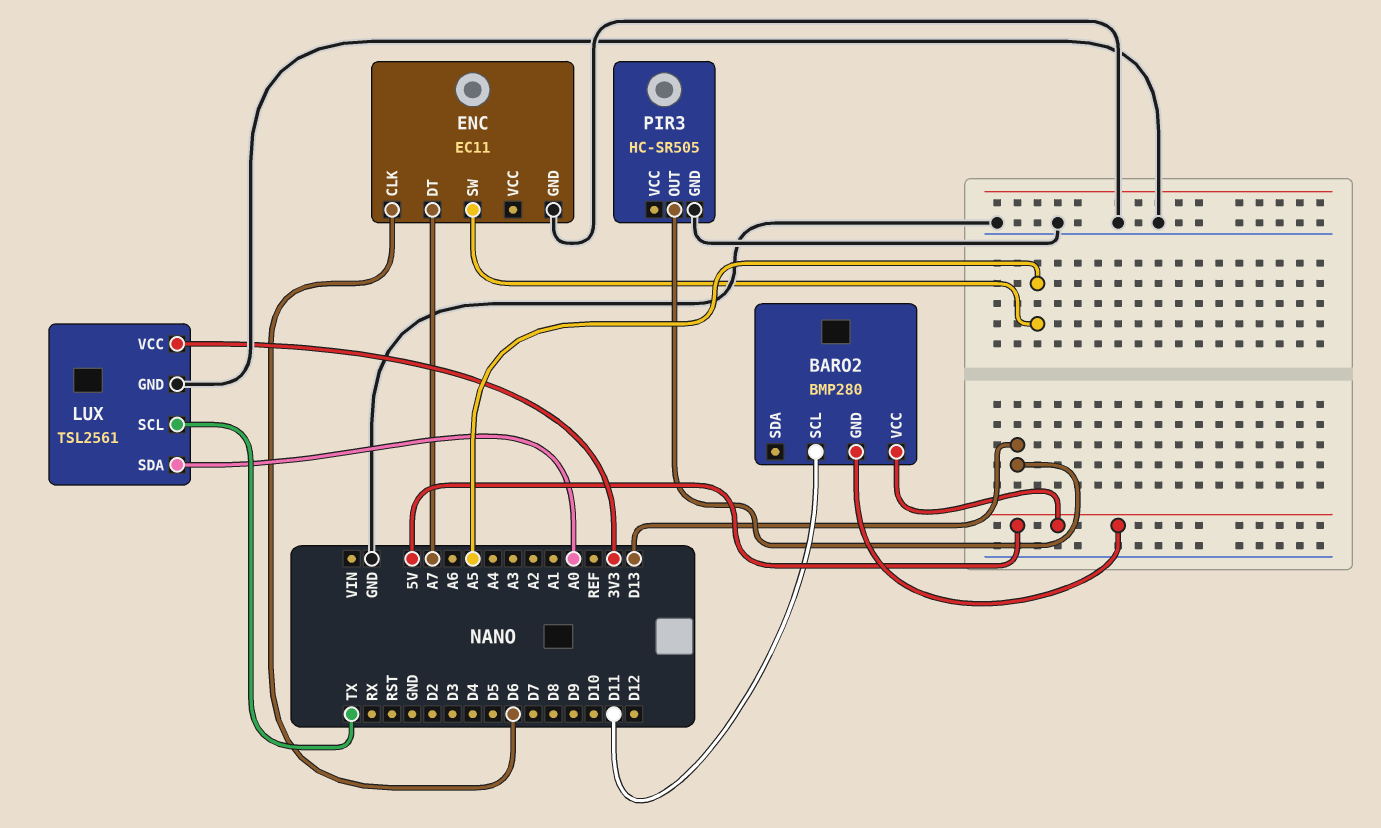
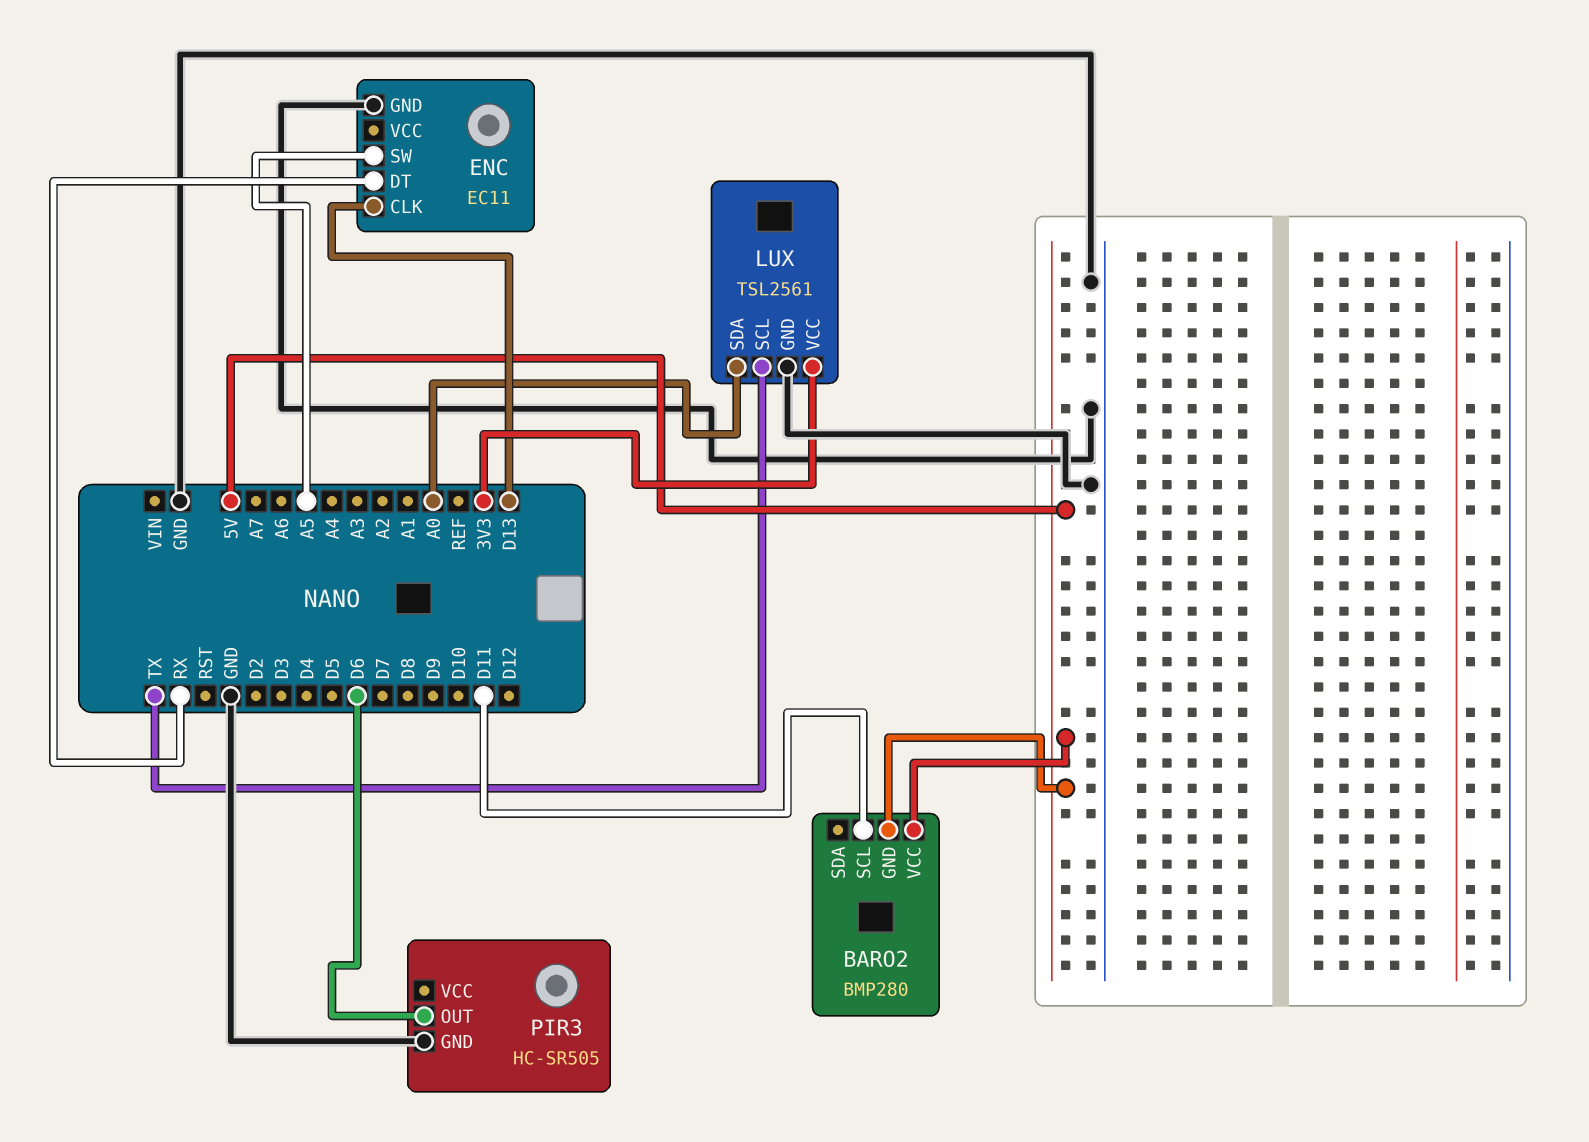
ENC pin CLK: D6 -> D13
ENC pin DT: A7 -> RX
PIR3 pin OUT: D13 -> D6

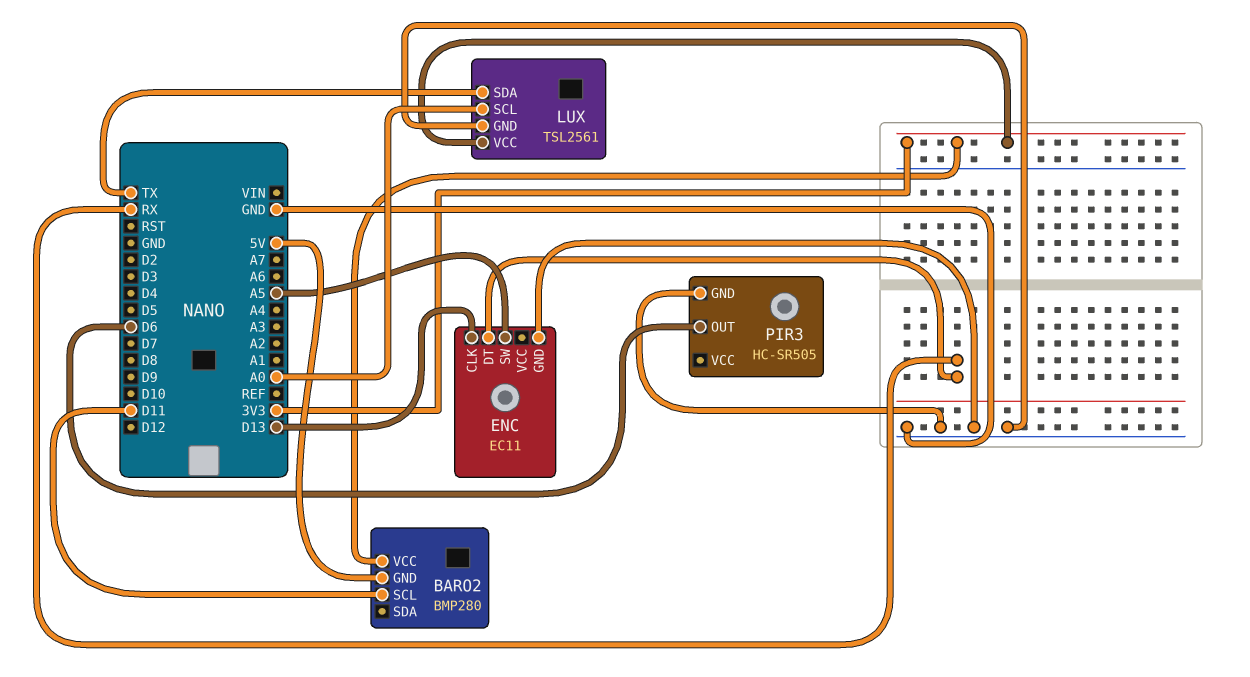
BARO2 pin VCC: 5V -> 3V3
LUX pin SCL: TX -> A0
LUX pin SDA: A0 -> TX

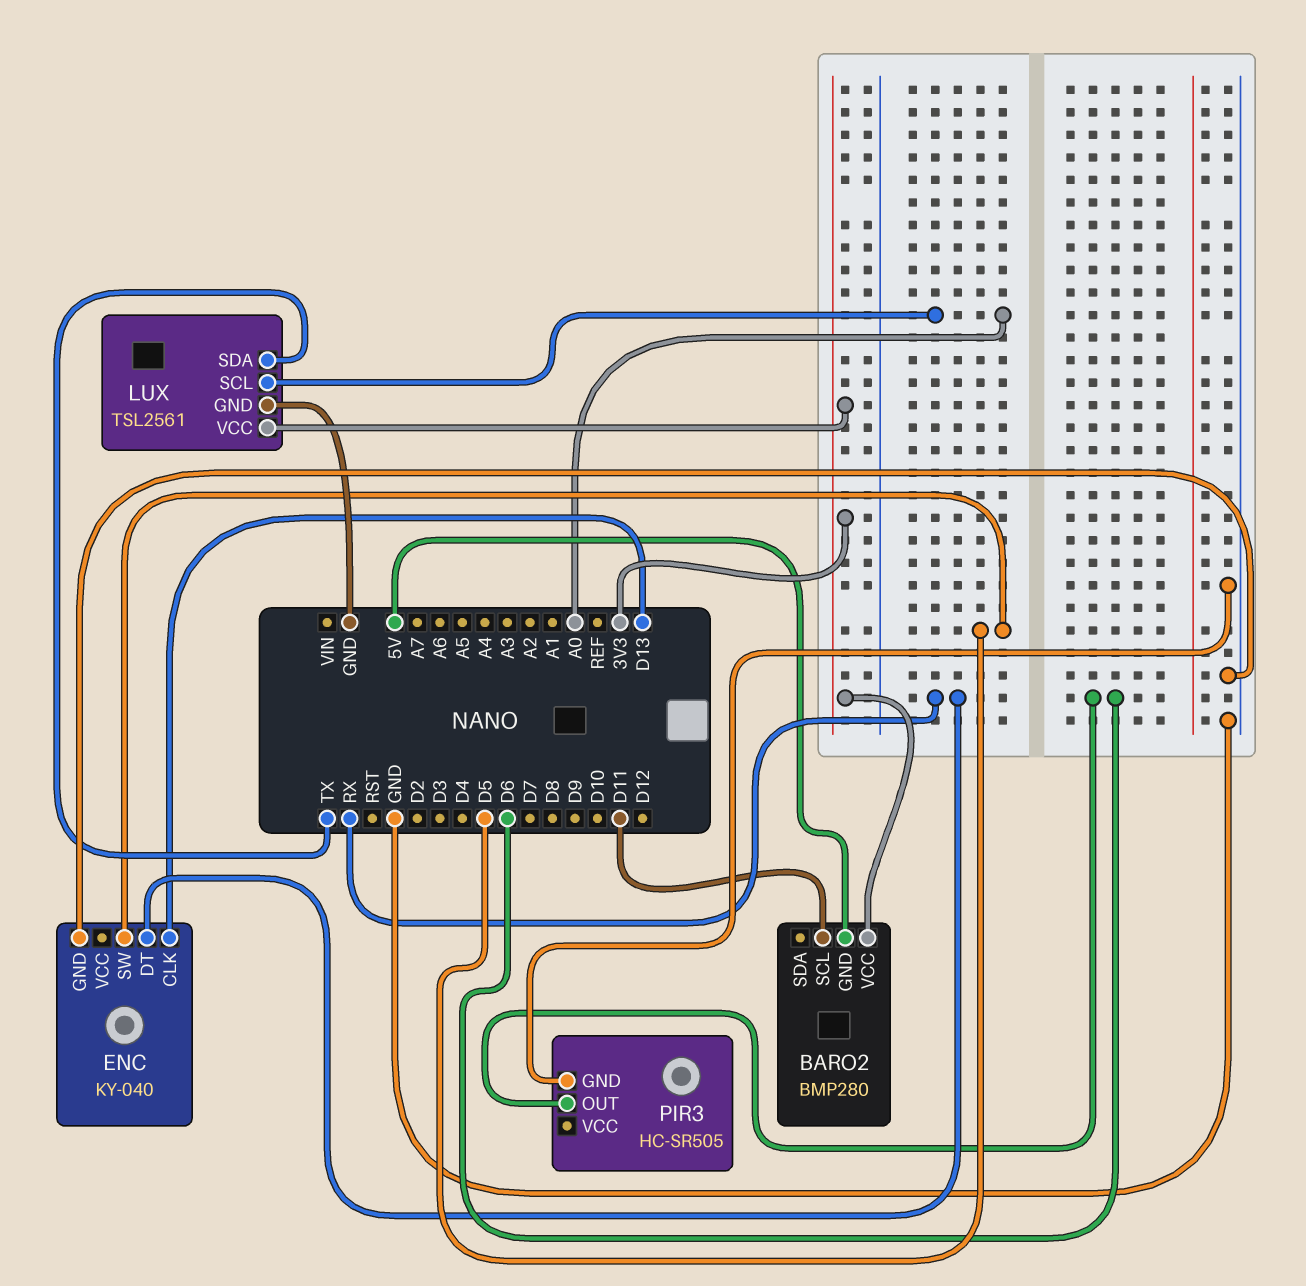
ENC: EC11 -> KY-040
ENC pin SW: A5 -> D5

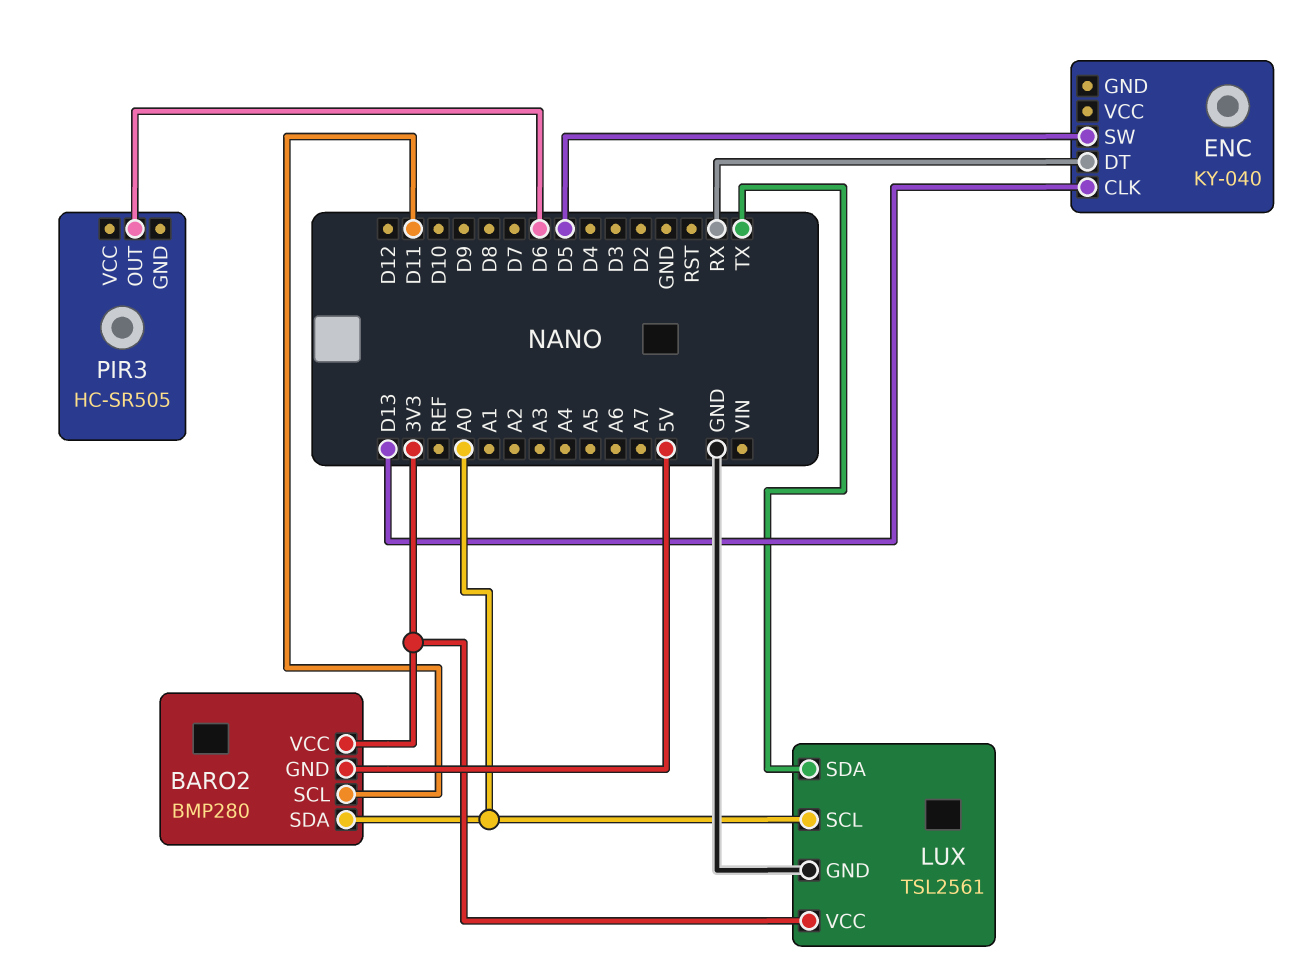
BARO2 pin SDA: none -> A0
ENC pin GND: GND -> none
PIR3 pin GND: GND -> none

